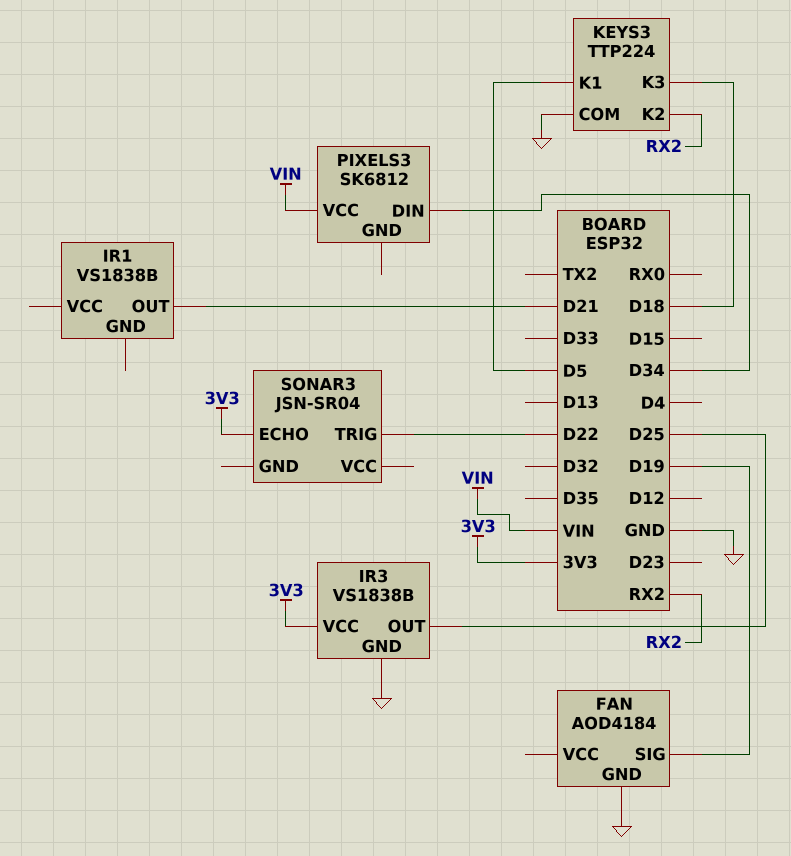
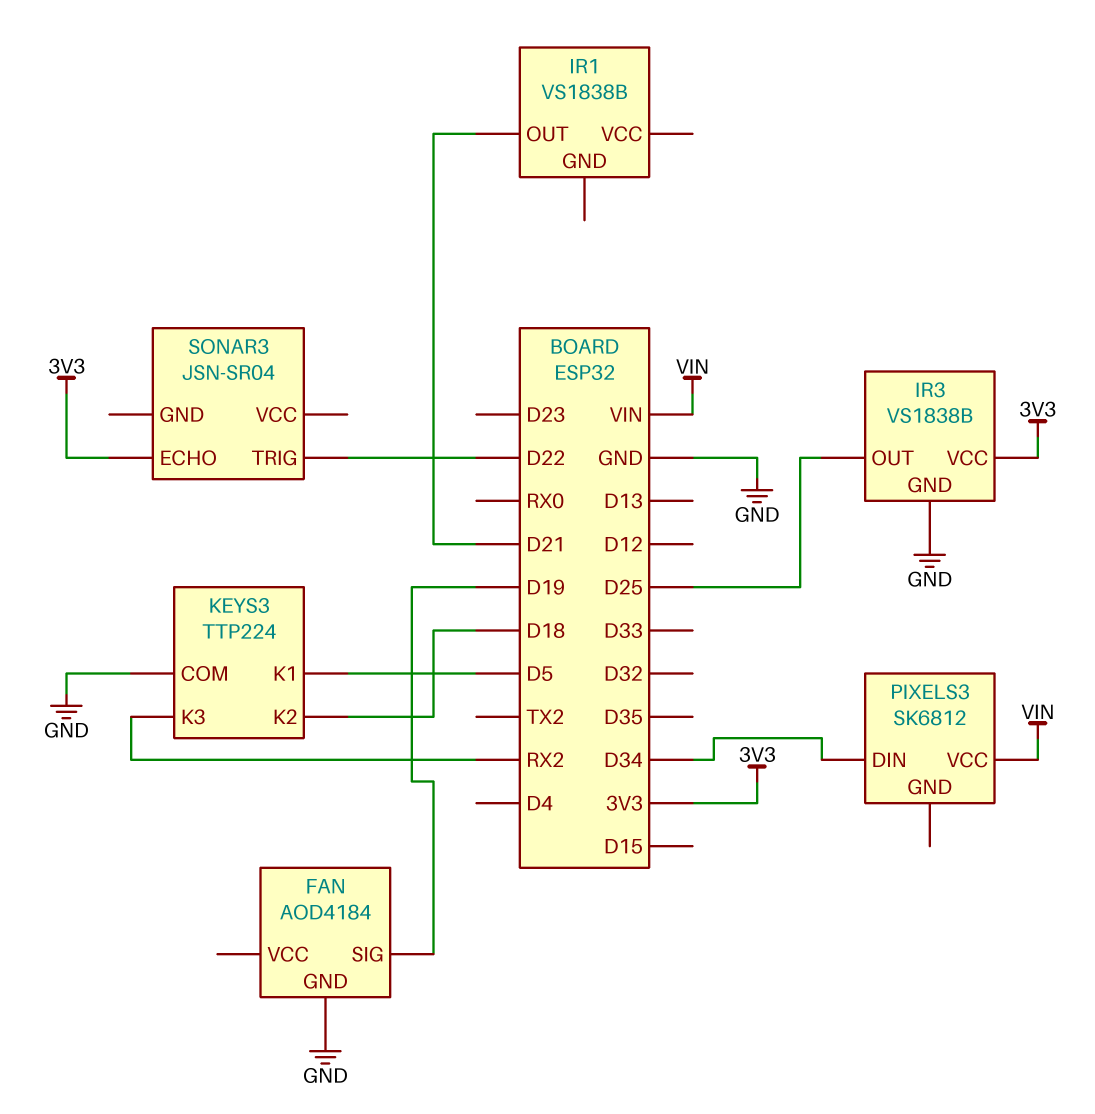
KEYS3 pin K2: RX2 -> D18
KEYS3 pin K3: D18 -> RX2

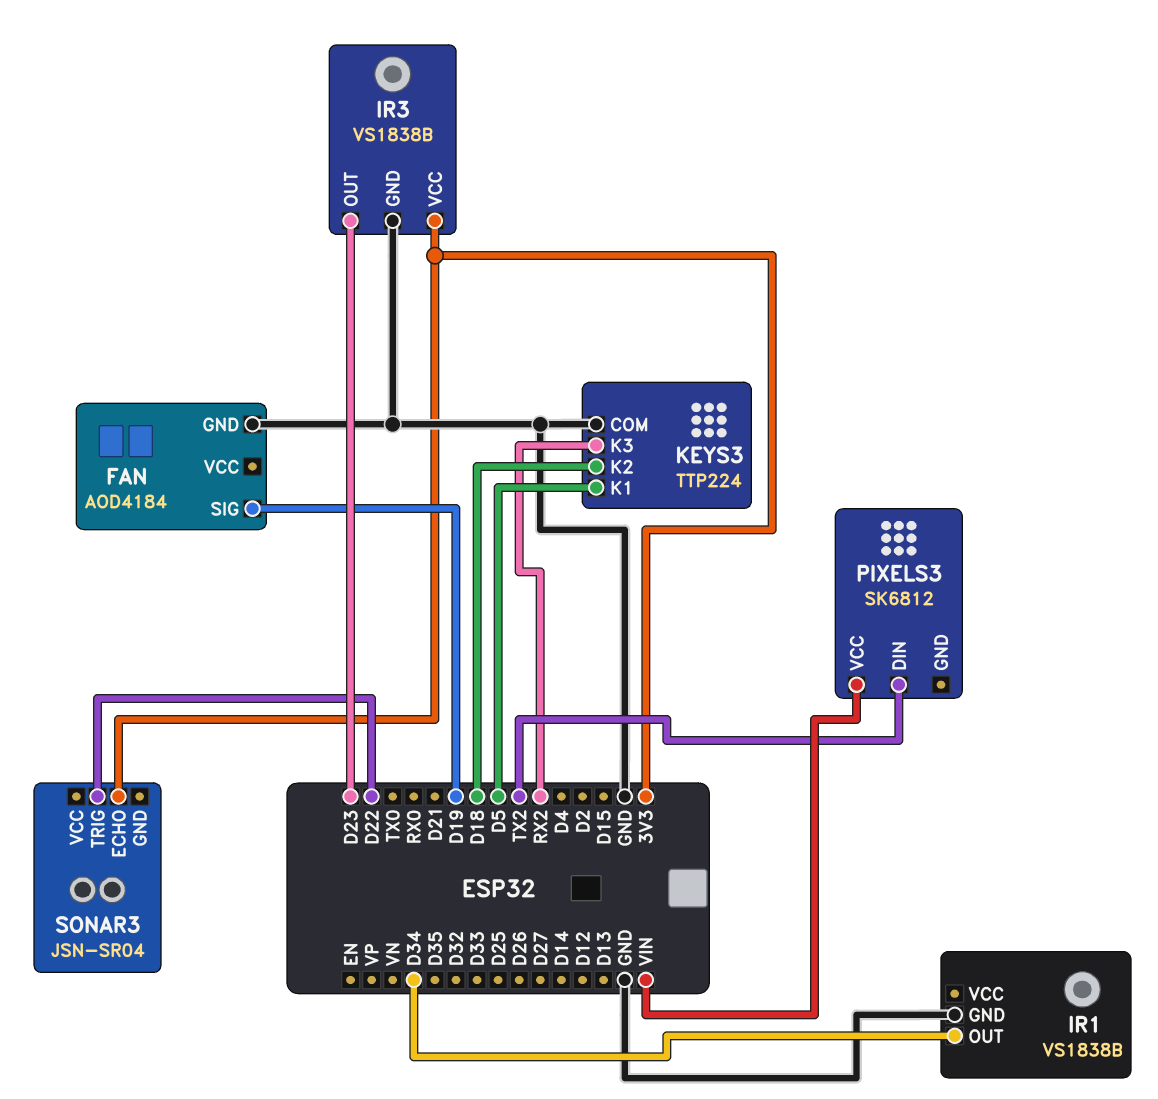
IR1 pin GND: none -> GND
IR1 pin OUT: D21 -> D34
IR3 pin OUT: D25 -> D23
PIXELS3 pin DIN: D34 -> TX2

